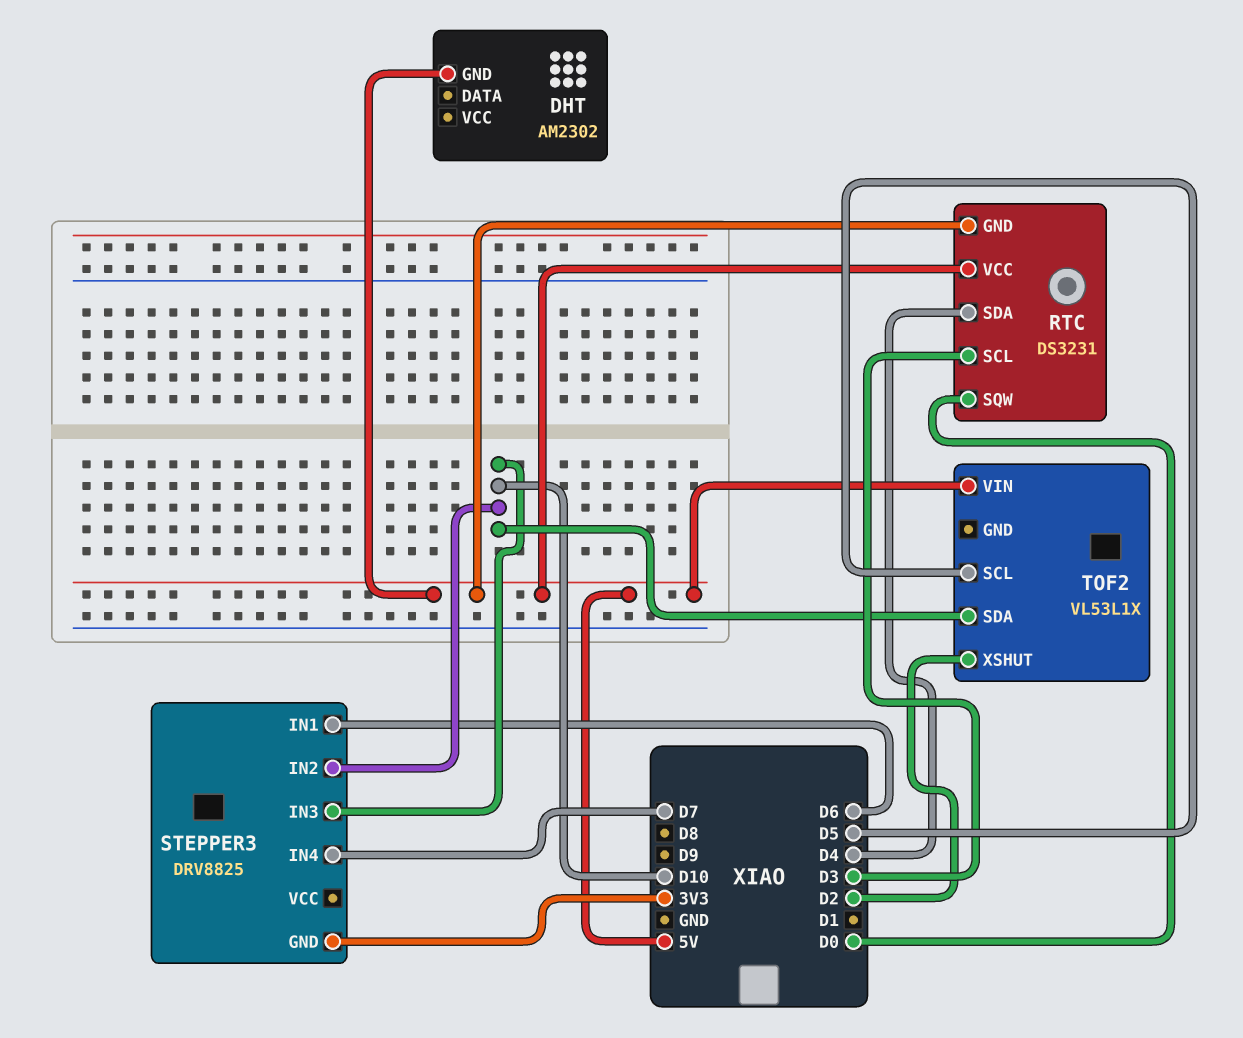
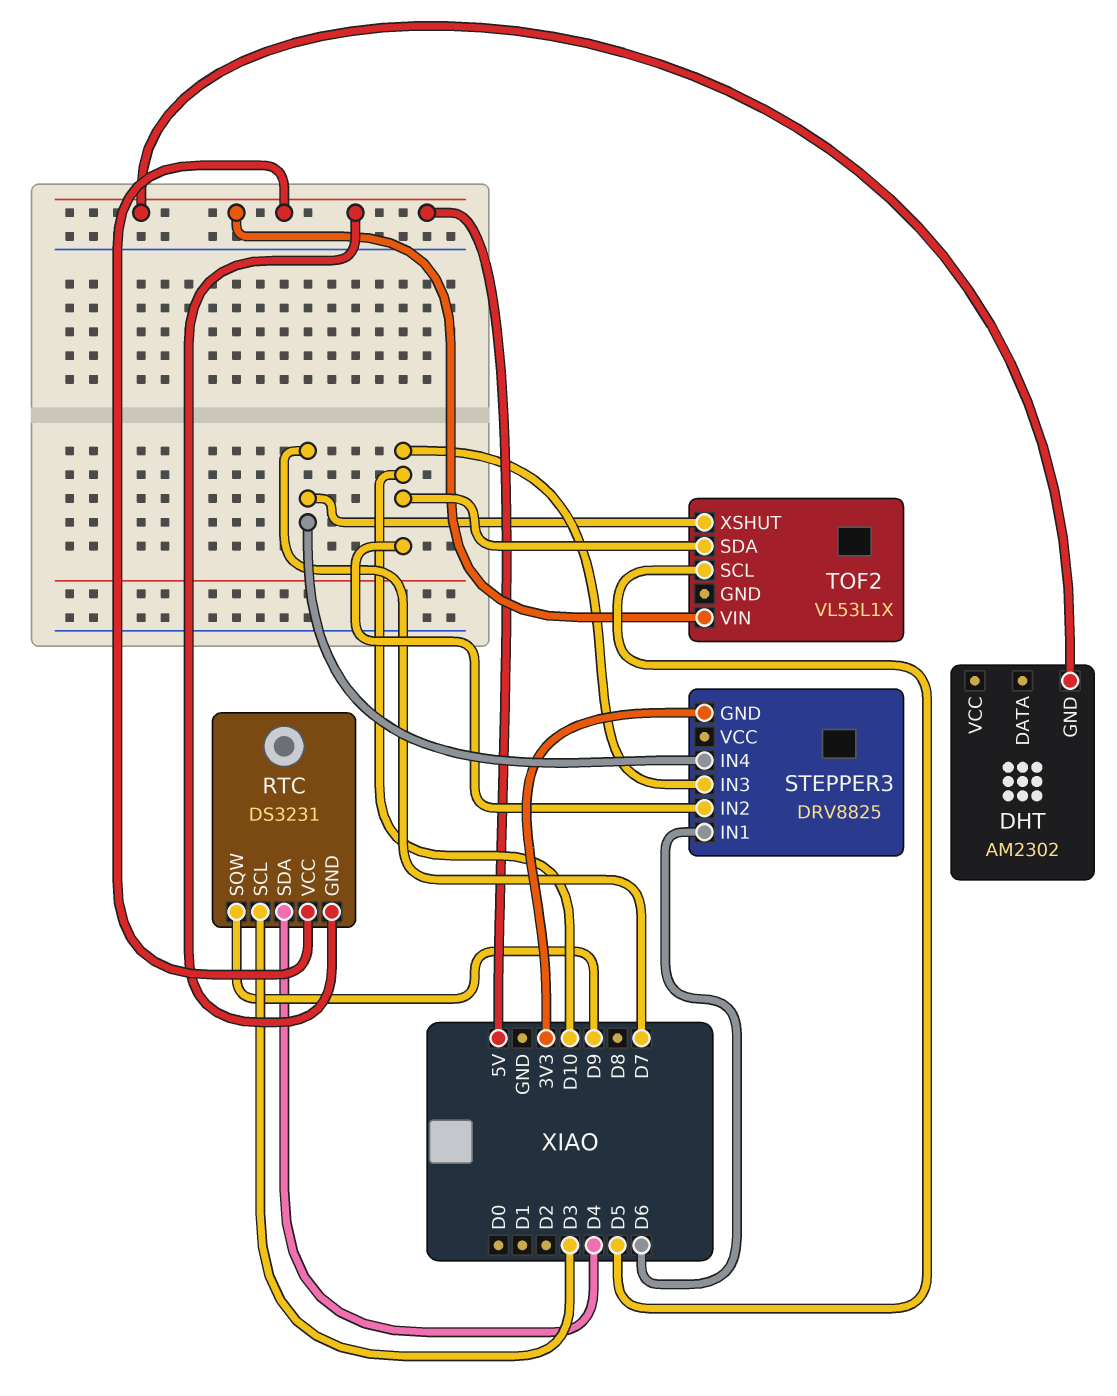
RTC pin SQW: D0 -> D9
TOF2 pin XSHUT: D2 -> D7

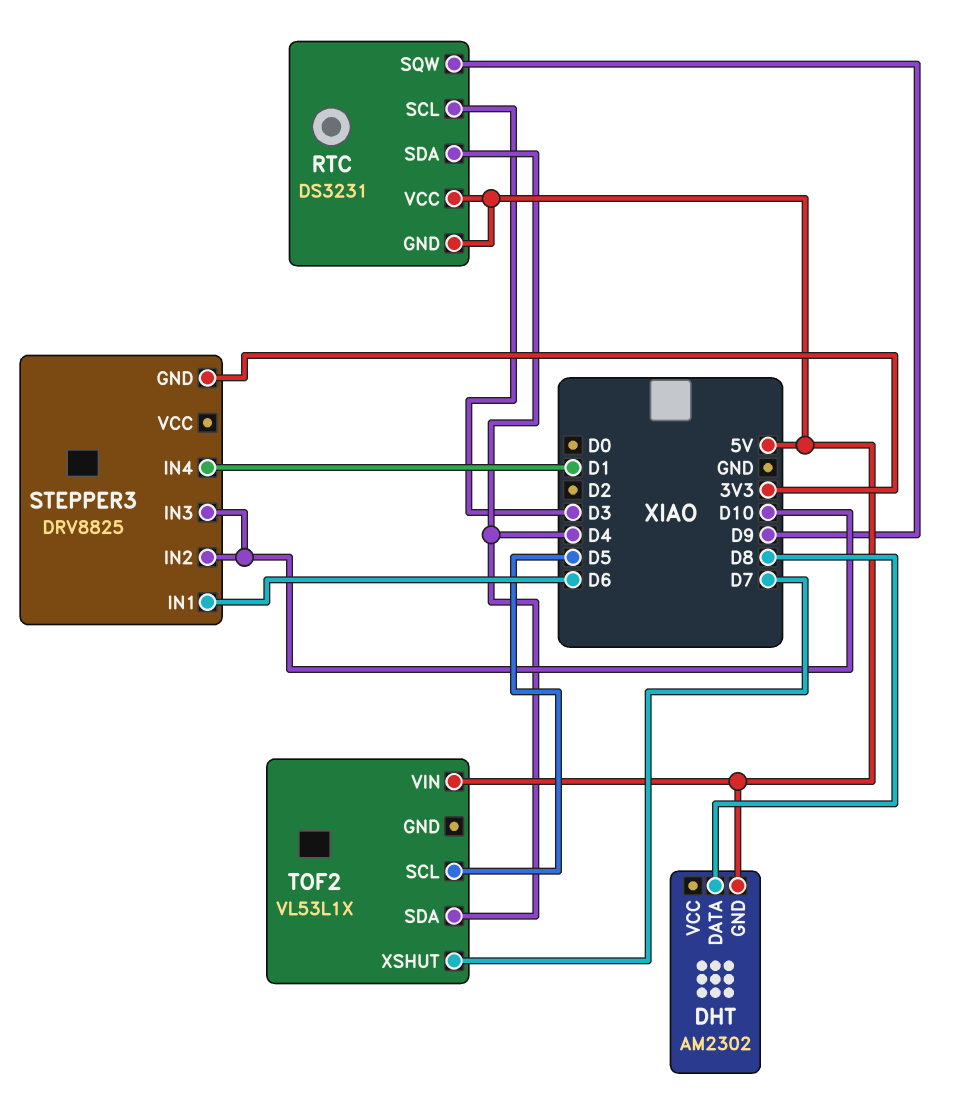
DHT pin DATA: none -> D8
STEPPER3 pin IN4: D7 -> D1
TOF2 pin SDA: D10 -> D4

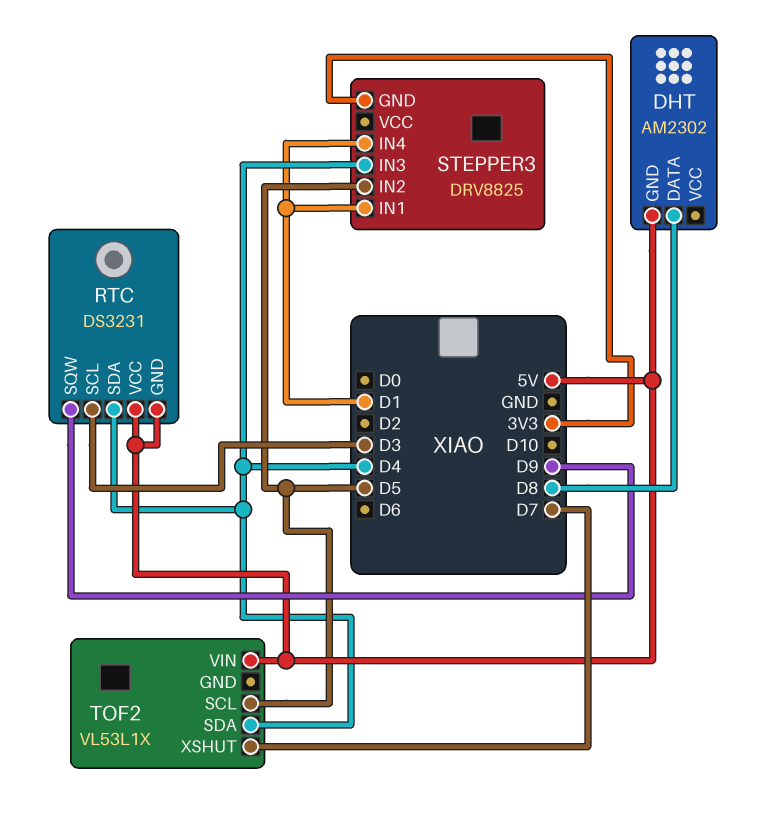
STEPPER3 pin IN1: D6 -> D1
STEPPER3 pin IN2: D10 -> D5
STEPPER3 pin IN3: D10 -> D4

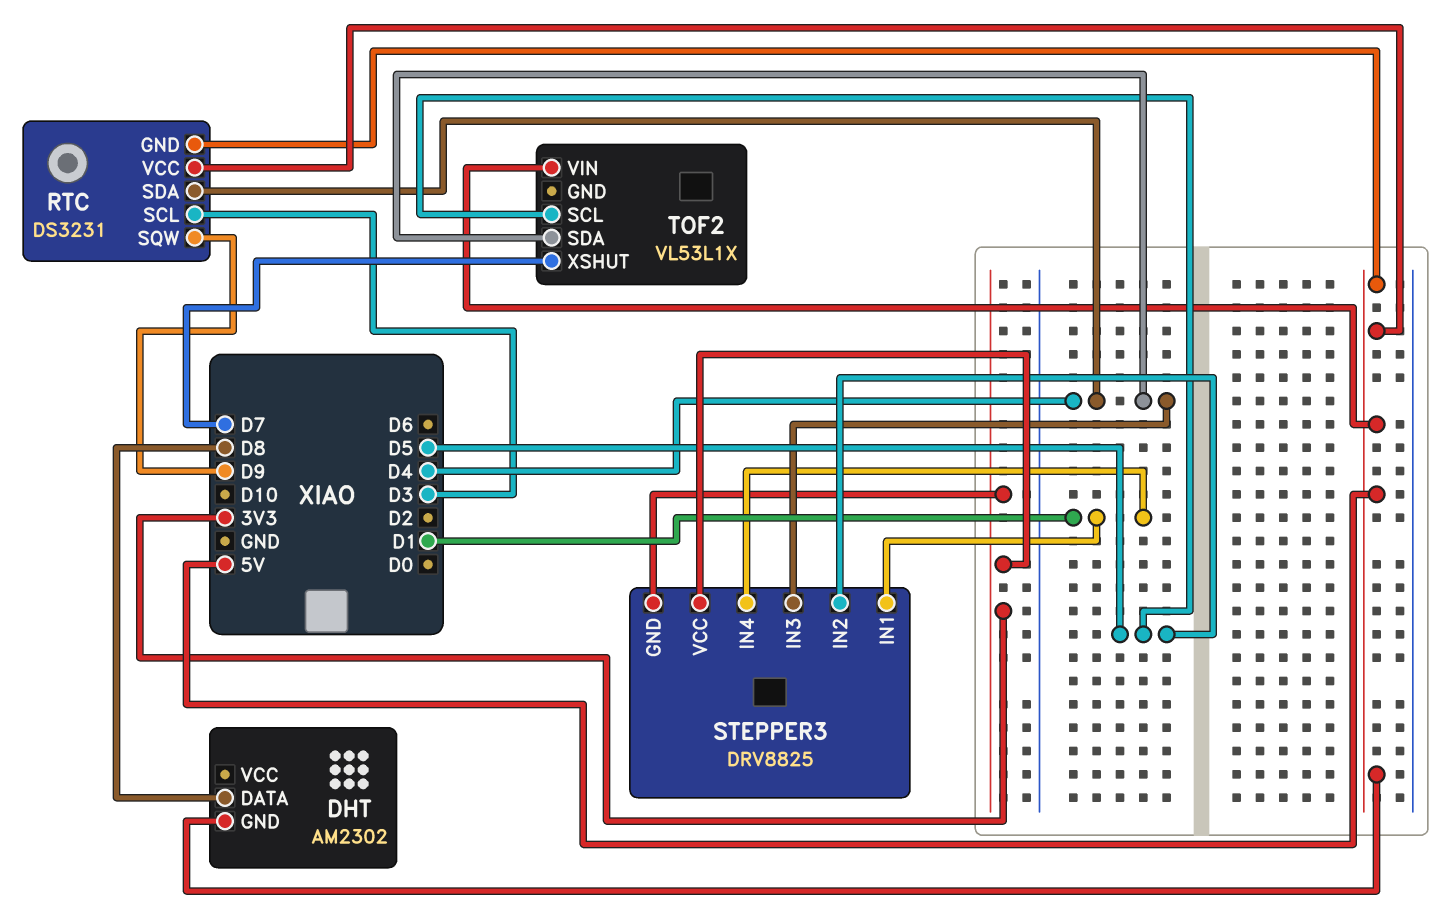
STEPPER3 pin VCC: none -> 3V3

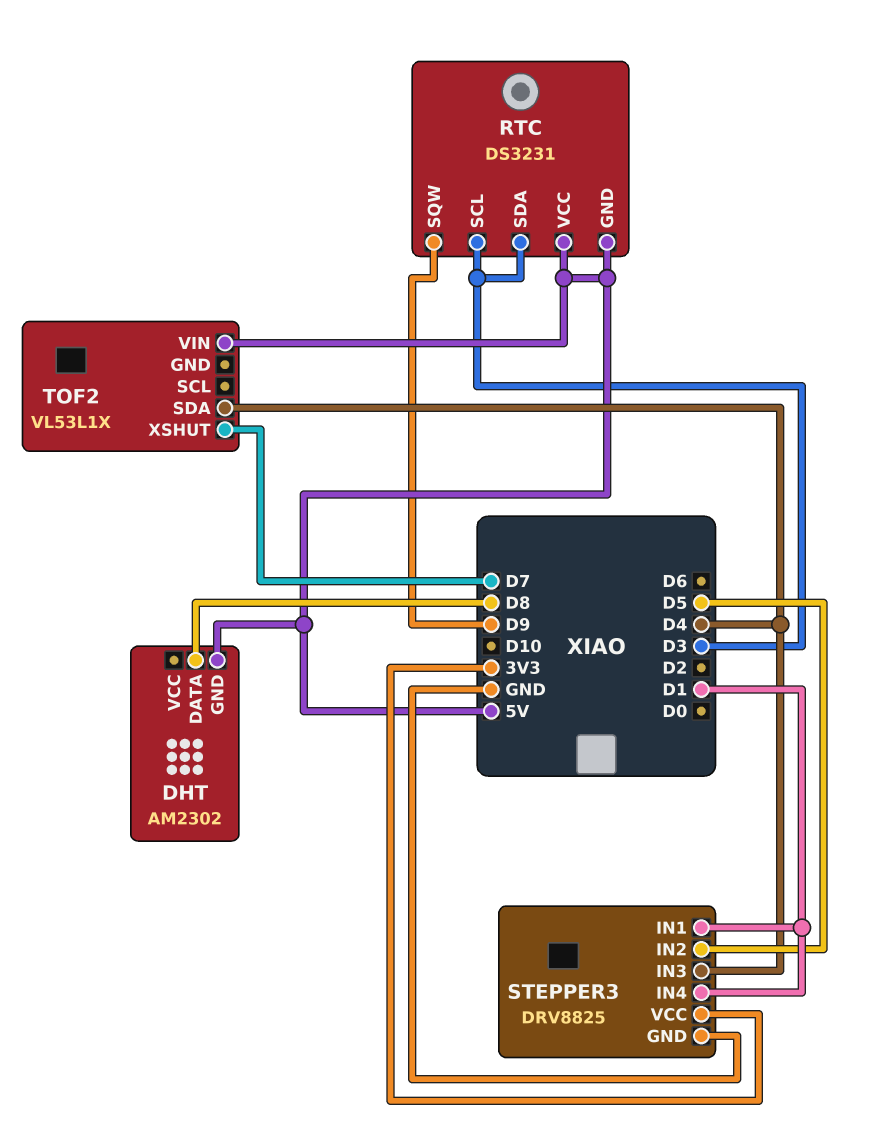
RTC pin SDA: D4 -> D3
STEPPER3 pin GND: 3V3 -> GND
TOF2 pin SCL: D5 -> none

